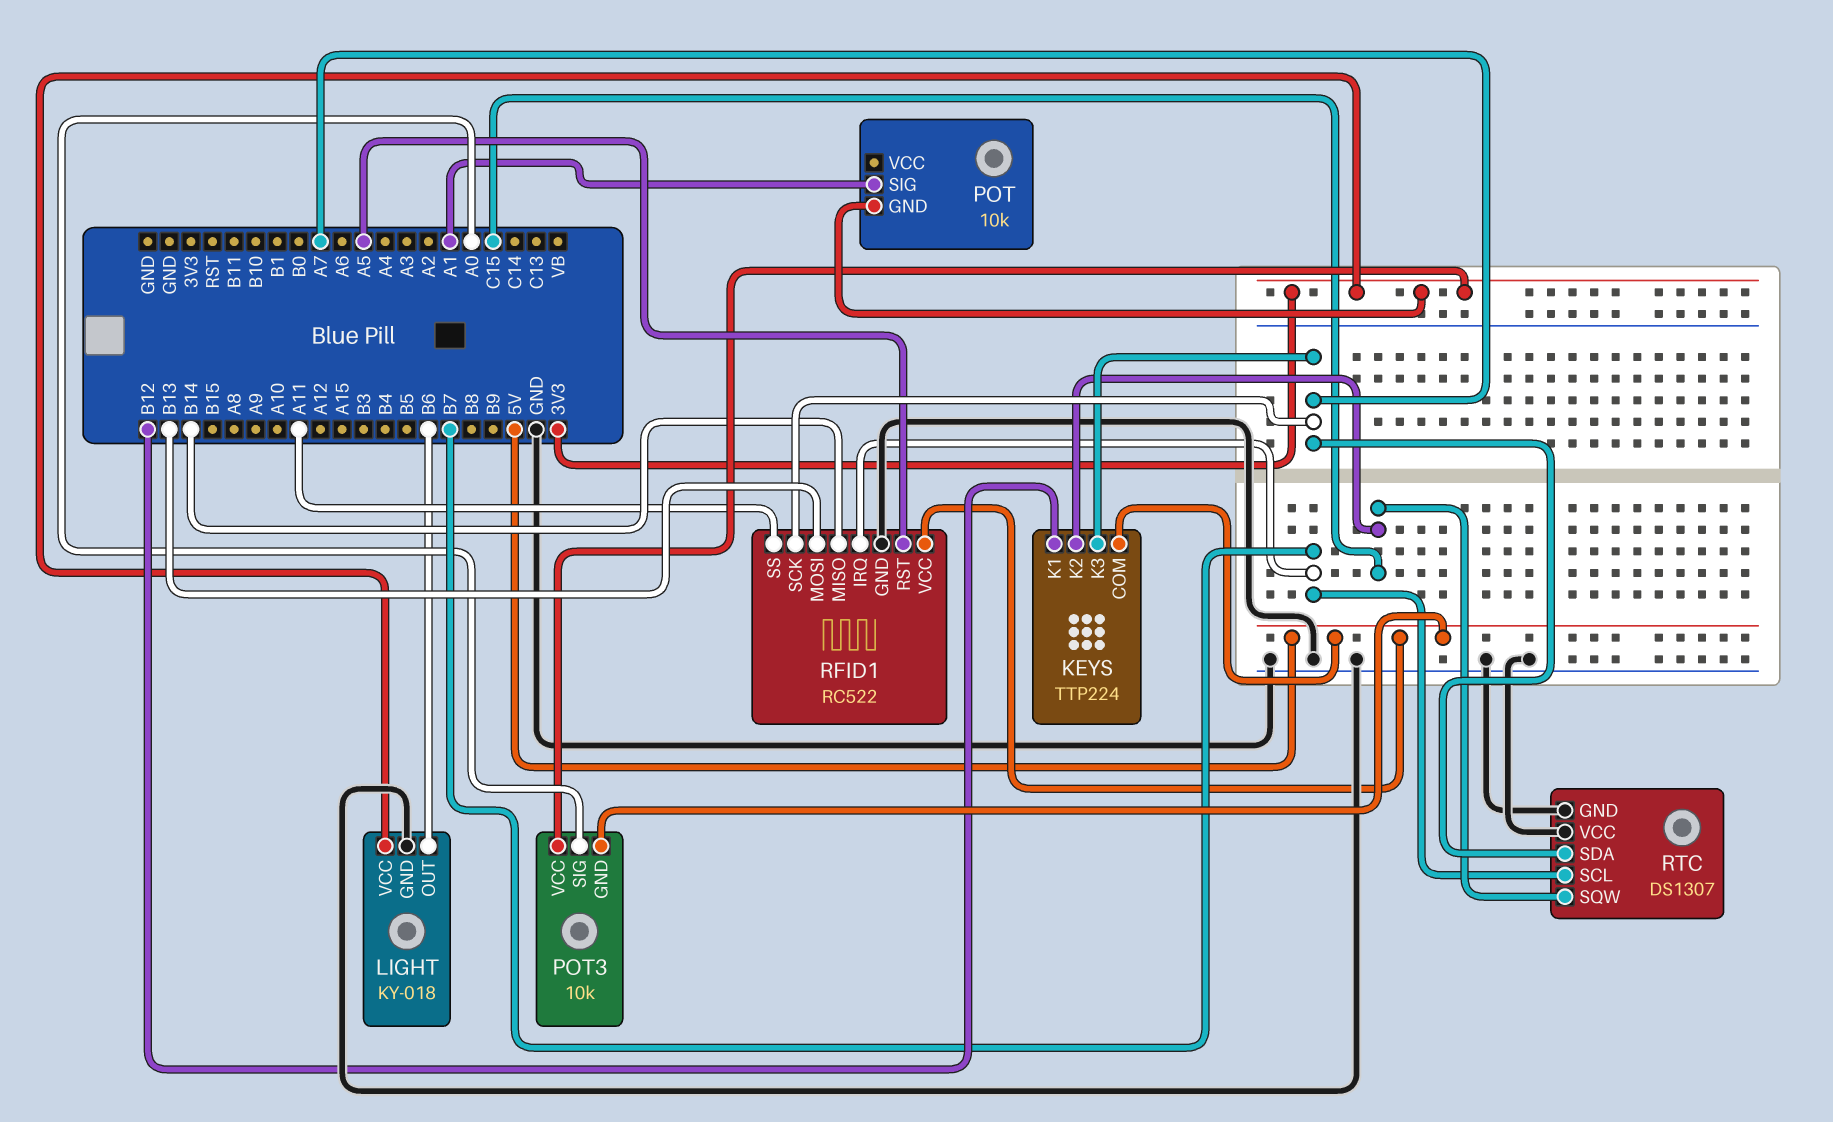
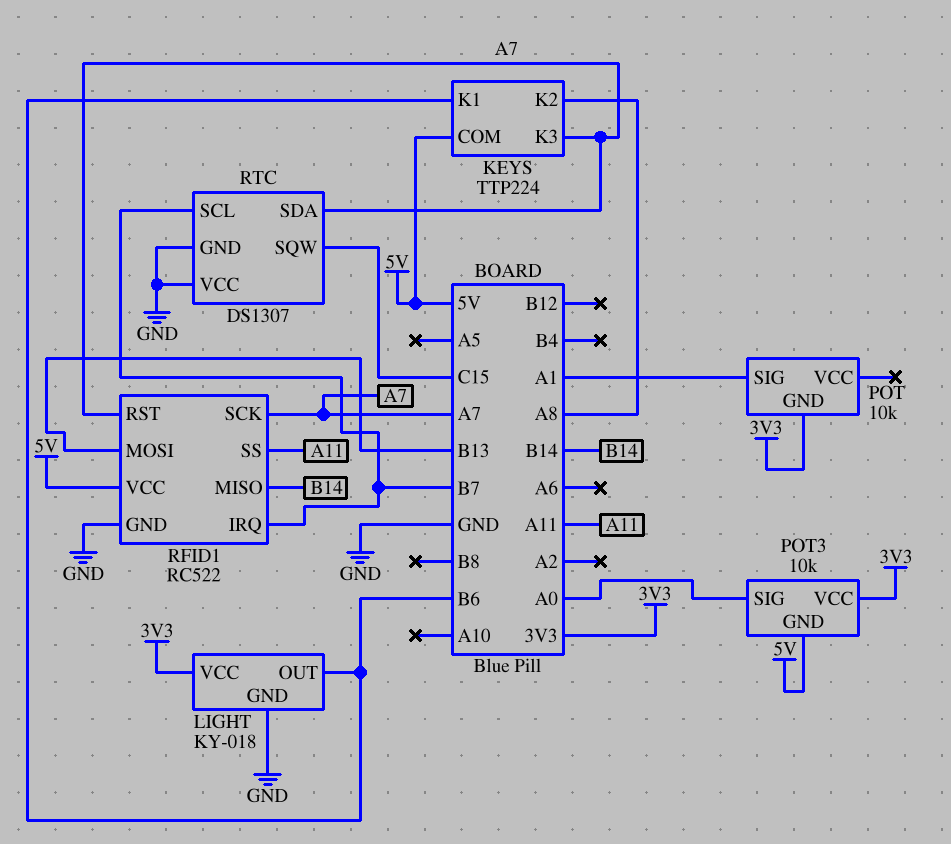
KEYS pin K1: B12 -> B6
KEYS pin K2: C15 -> A8
RFID1 pin RST: A5 -> A7

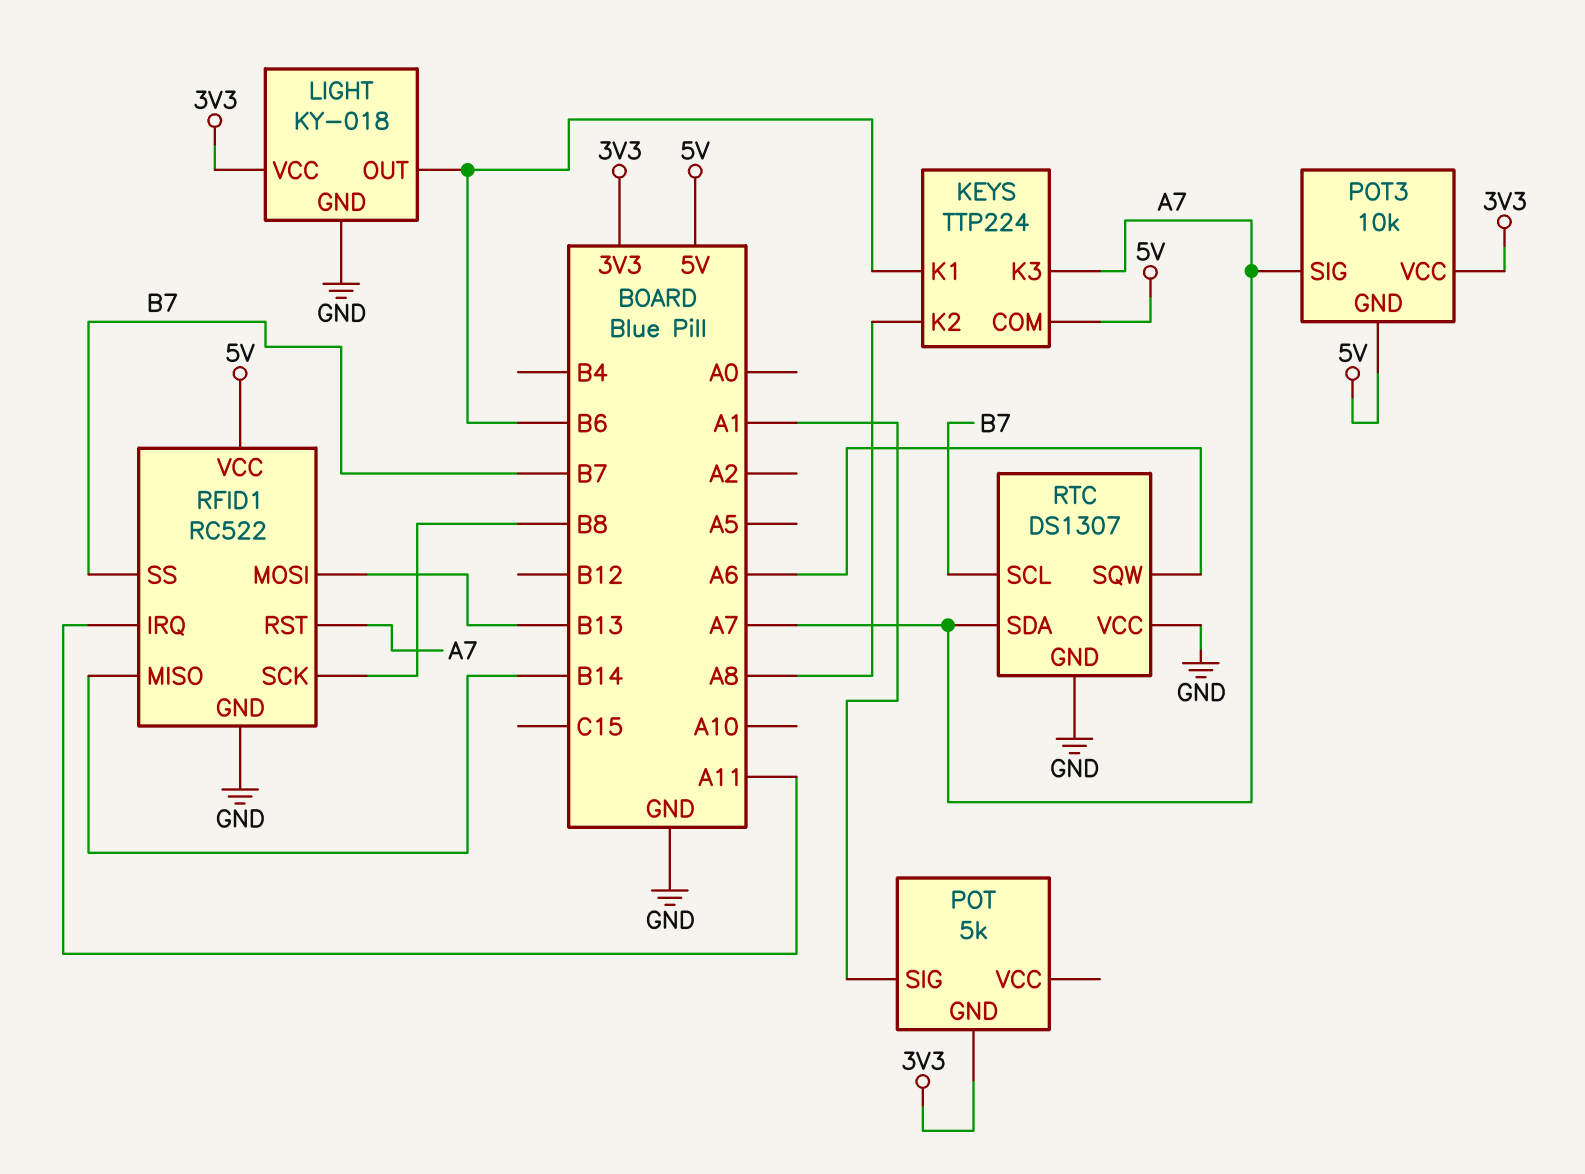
POT: 10k -> 5k
POT3 pin SIG: A0 -> A7
RFID1 pin IRQ: B7 -> A11
RFID1 pin SCK: A7 -> B8
RFID1 pin SS: A11 -> B7
RTC pin SQW: C15 -> A6

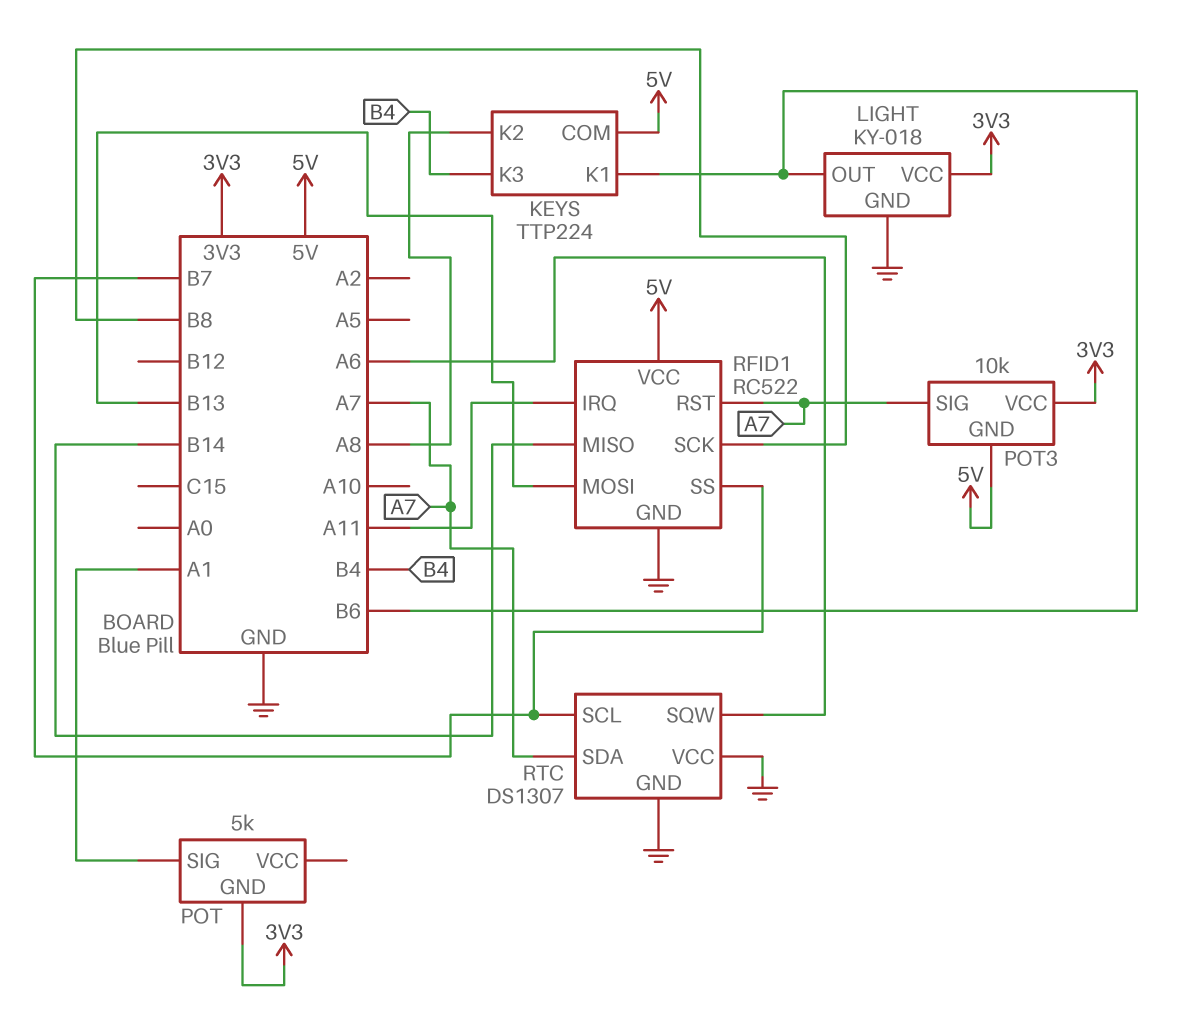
KEYS pin K3: A7 -> B4

